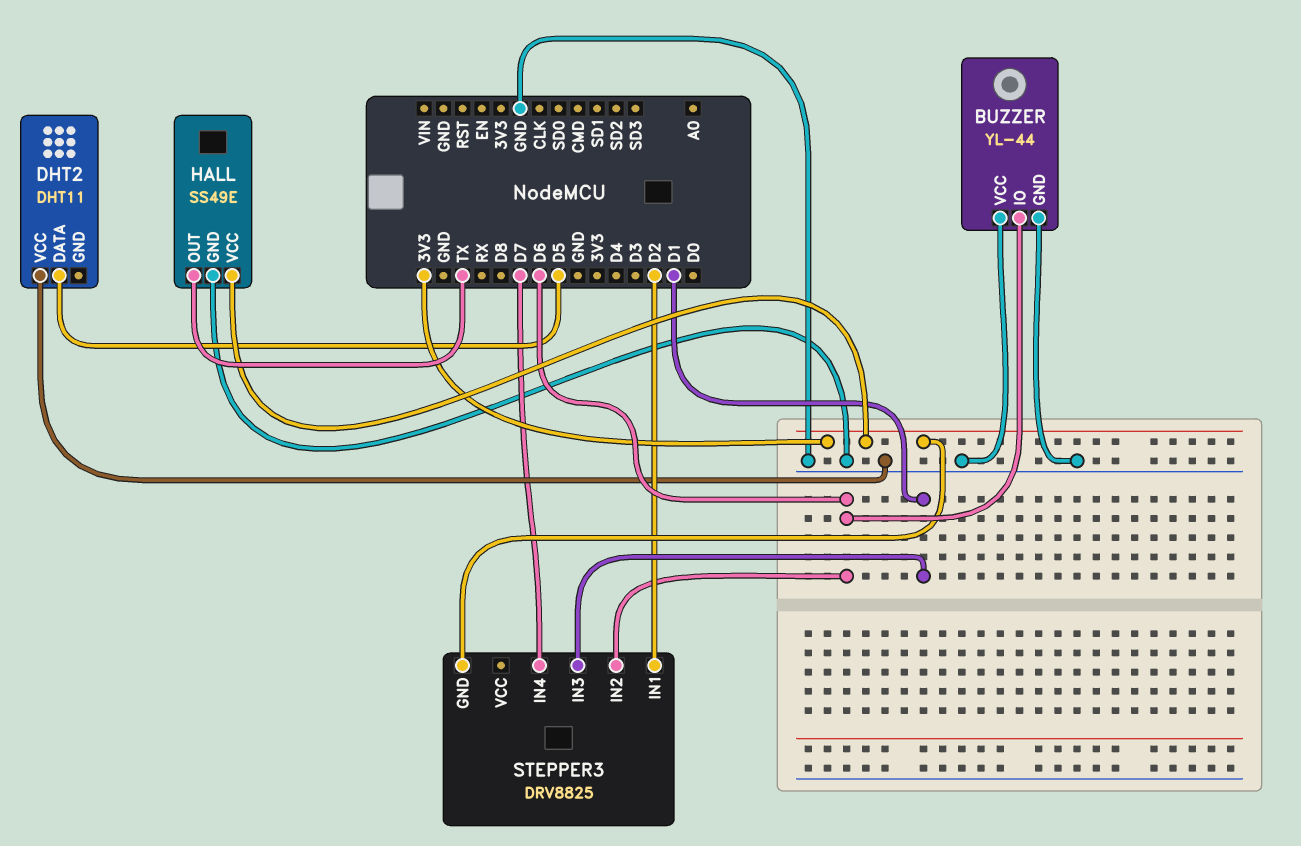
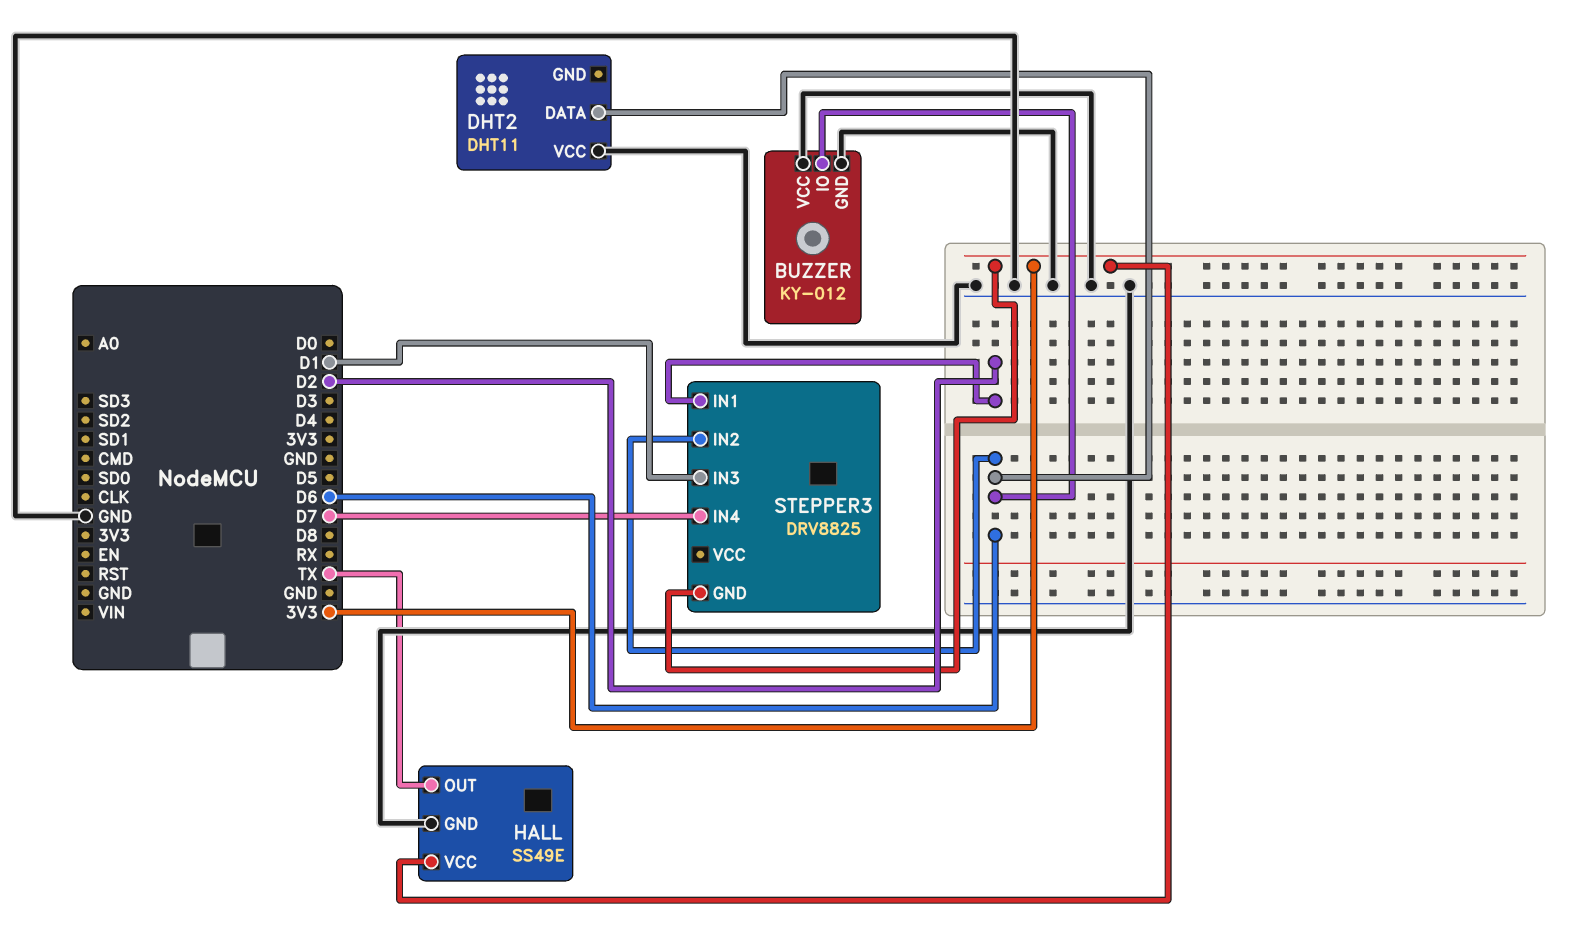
BUZZER: YL-44 -> KY-012
DHT2 pin DATA: D5 -> D6

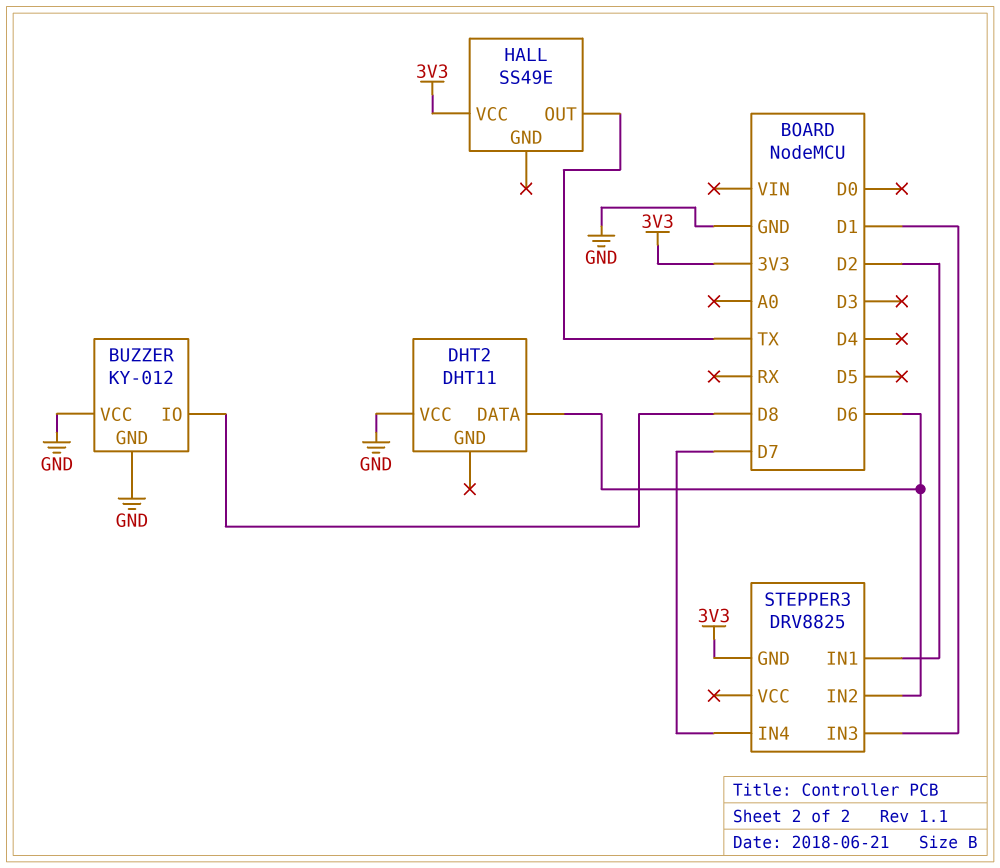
BUZZER pin IO: D6 -> D8
HALL pin GND: GND -> none

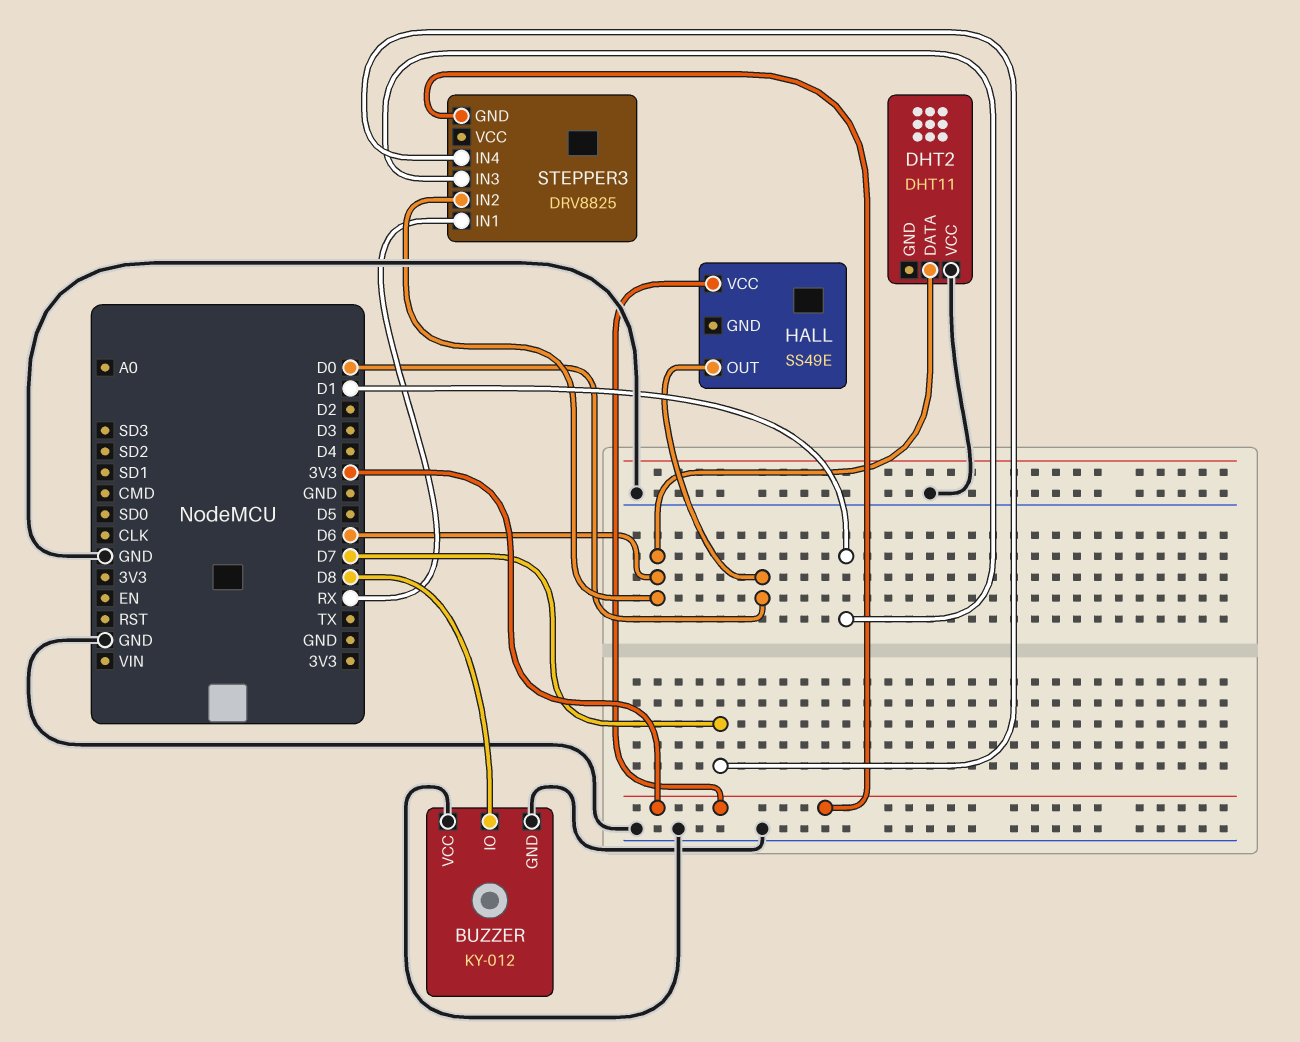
HALL pin OUT: TX -> D0
STEPPER3 pin IN1: D2 -> RX

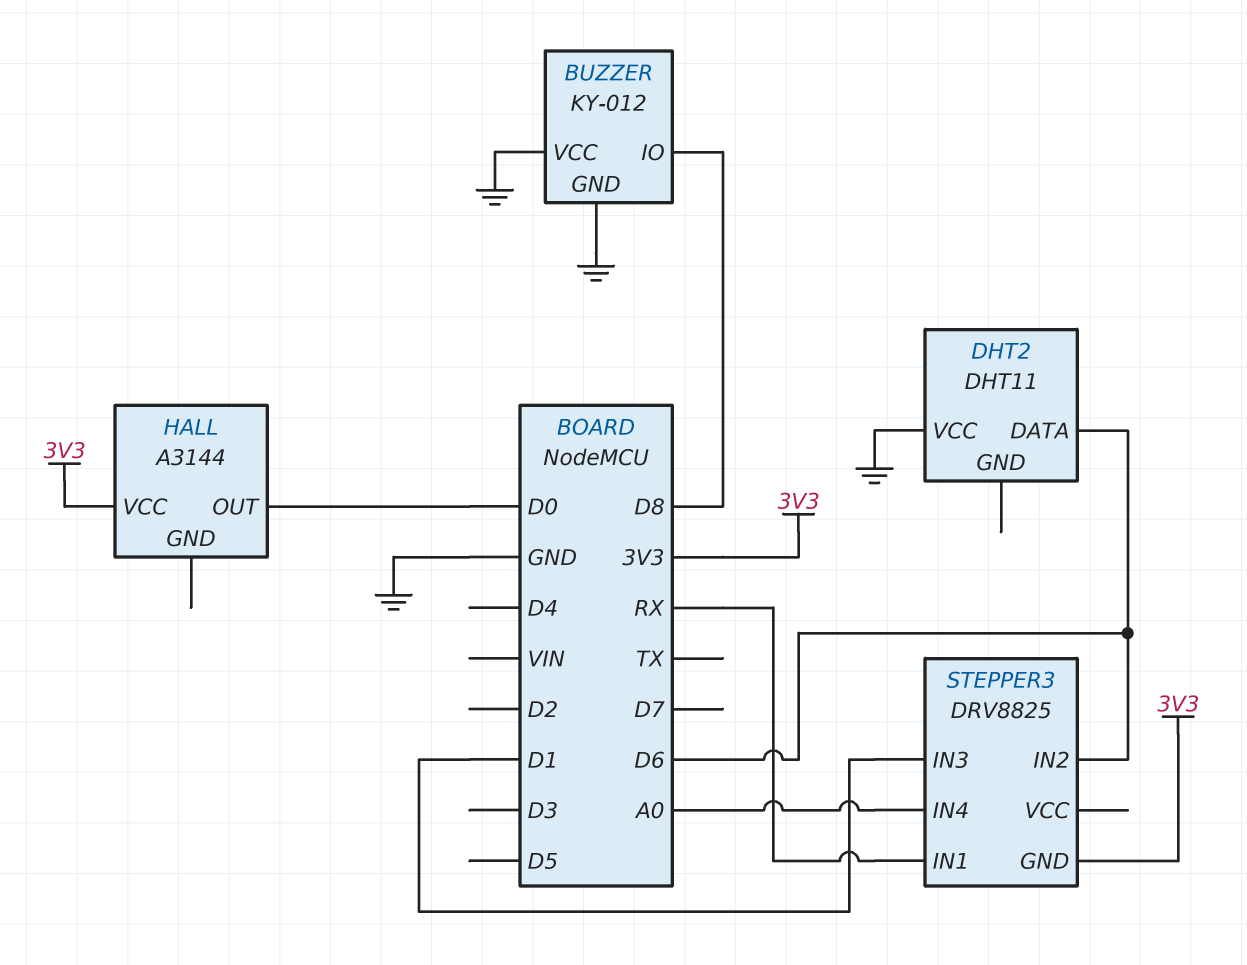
HALL: SS49E -> A3144
STEPPER3 pin IN4: D7 -> A0

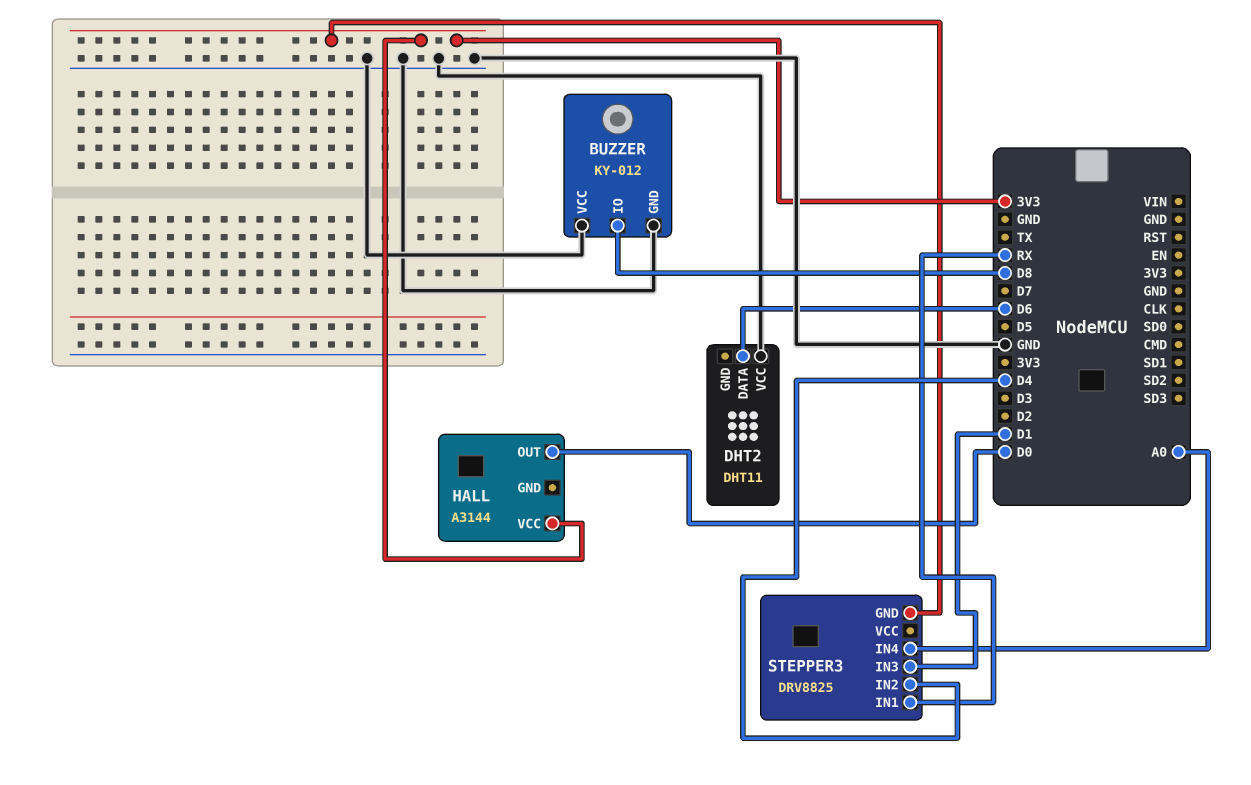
STEPPER3 pin IN2: D6 -> D4

